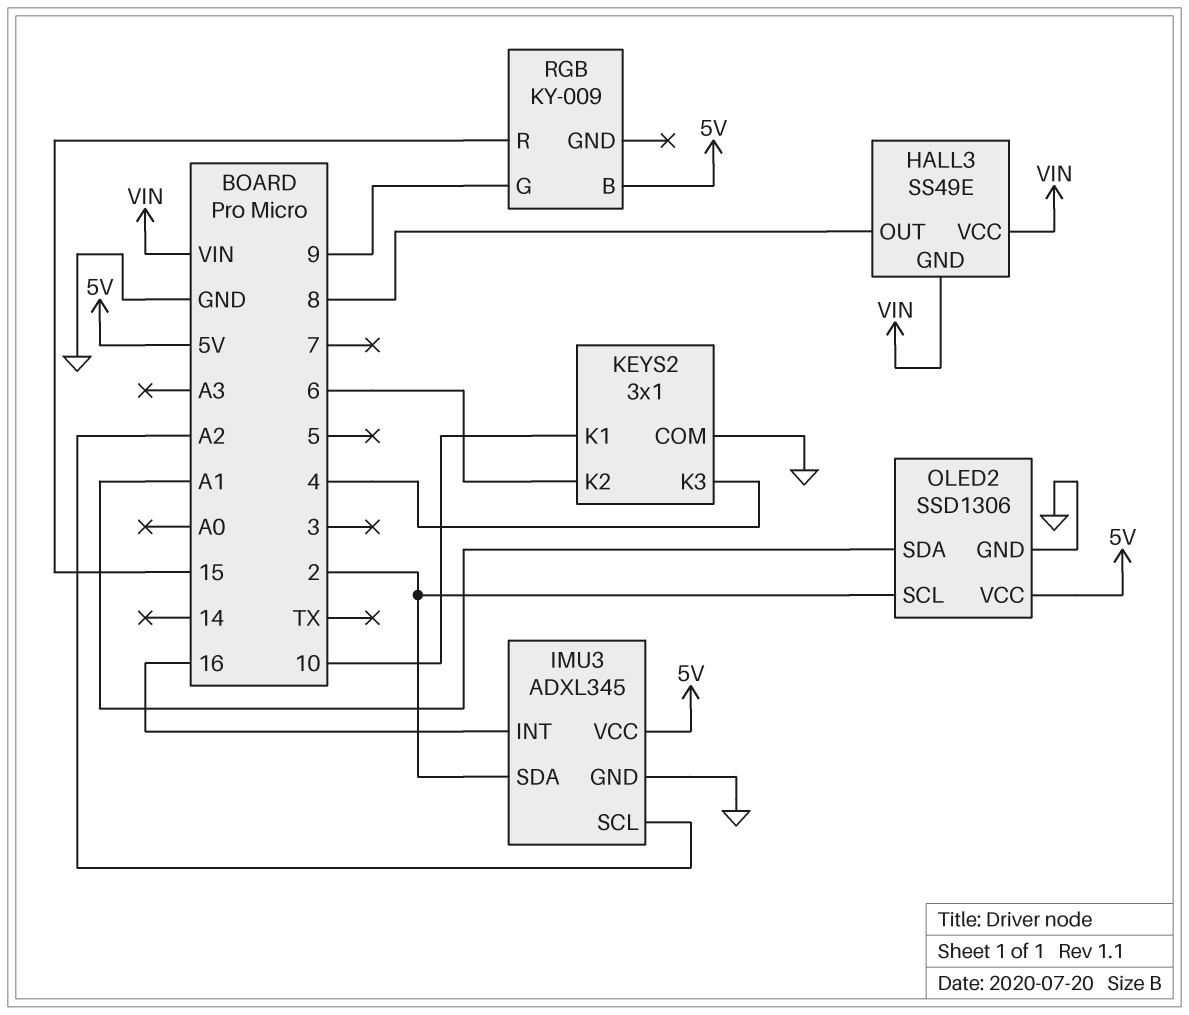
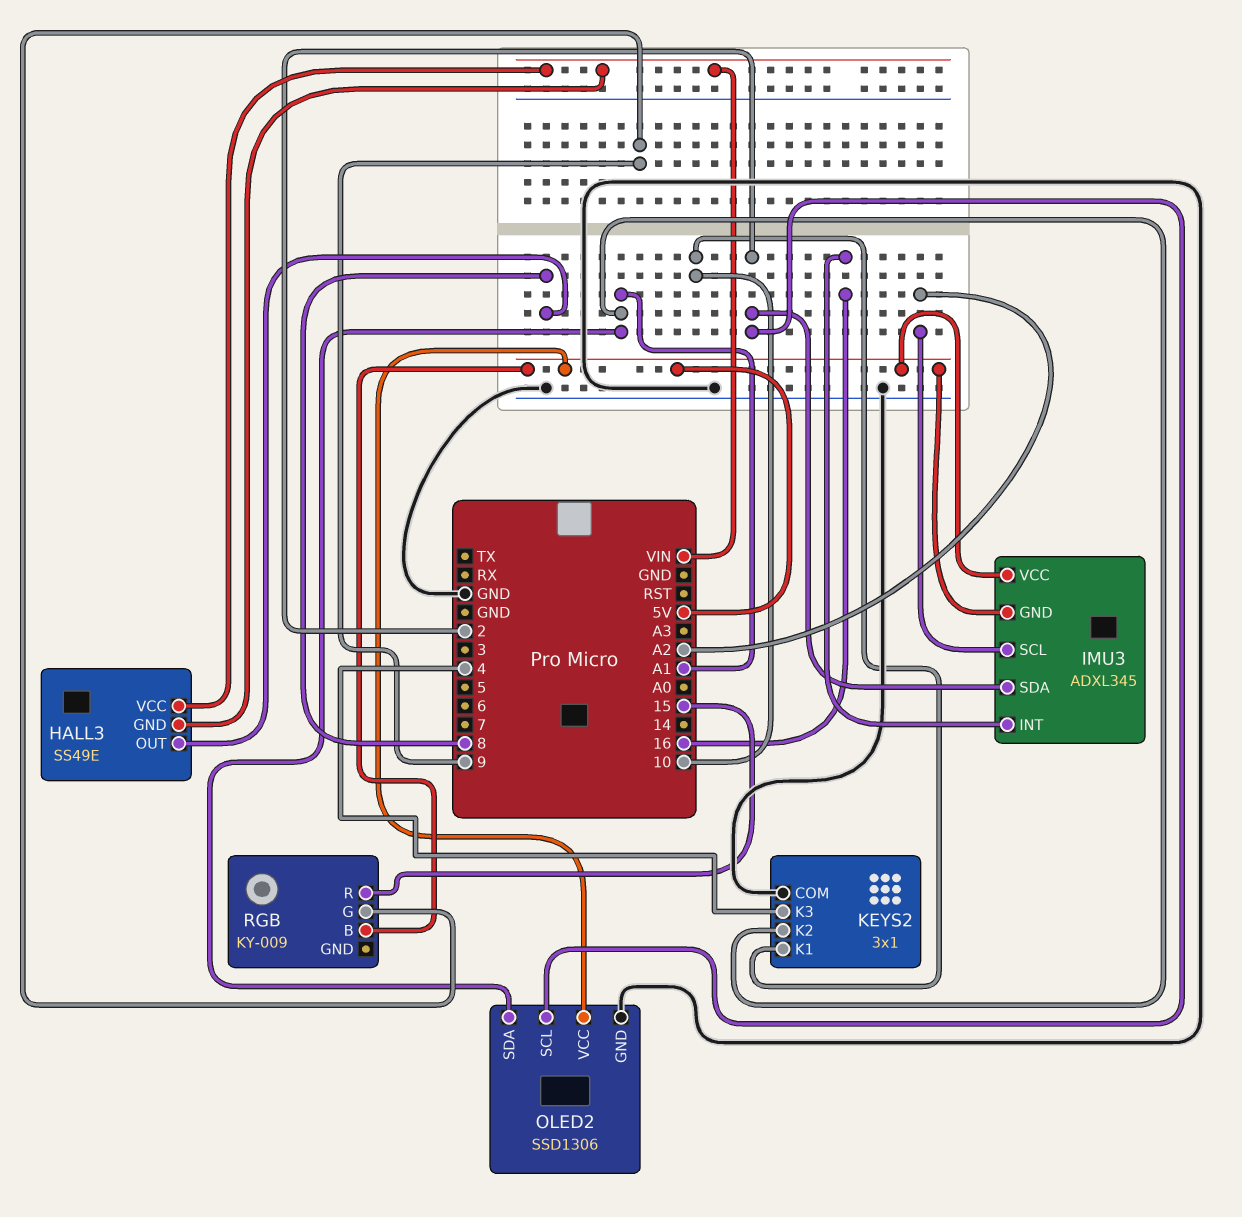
IMU3 pin GND: GND -> 5V
KEYS2 pin K2: 6 -> A1

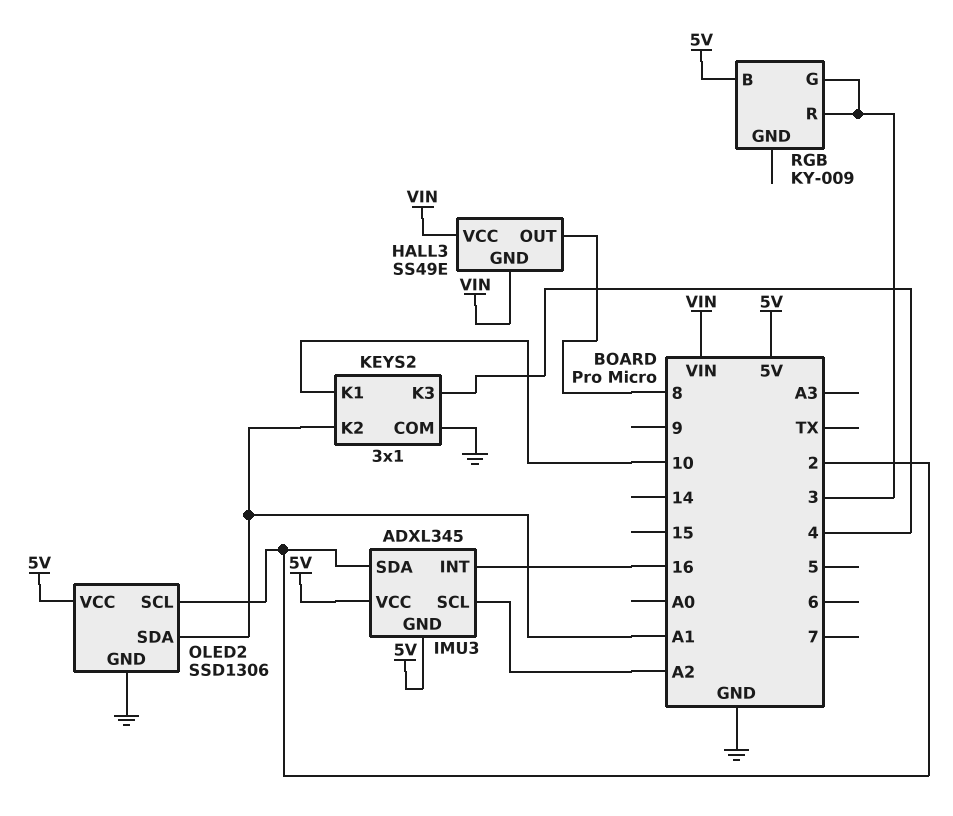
RGB pin G: 9 -> 3
RGB pin R: 15 -> 3

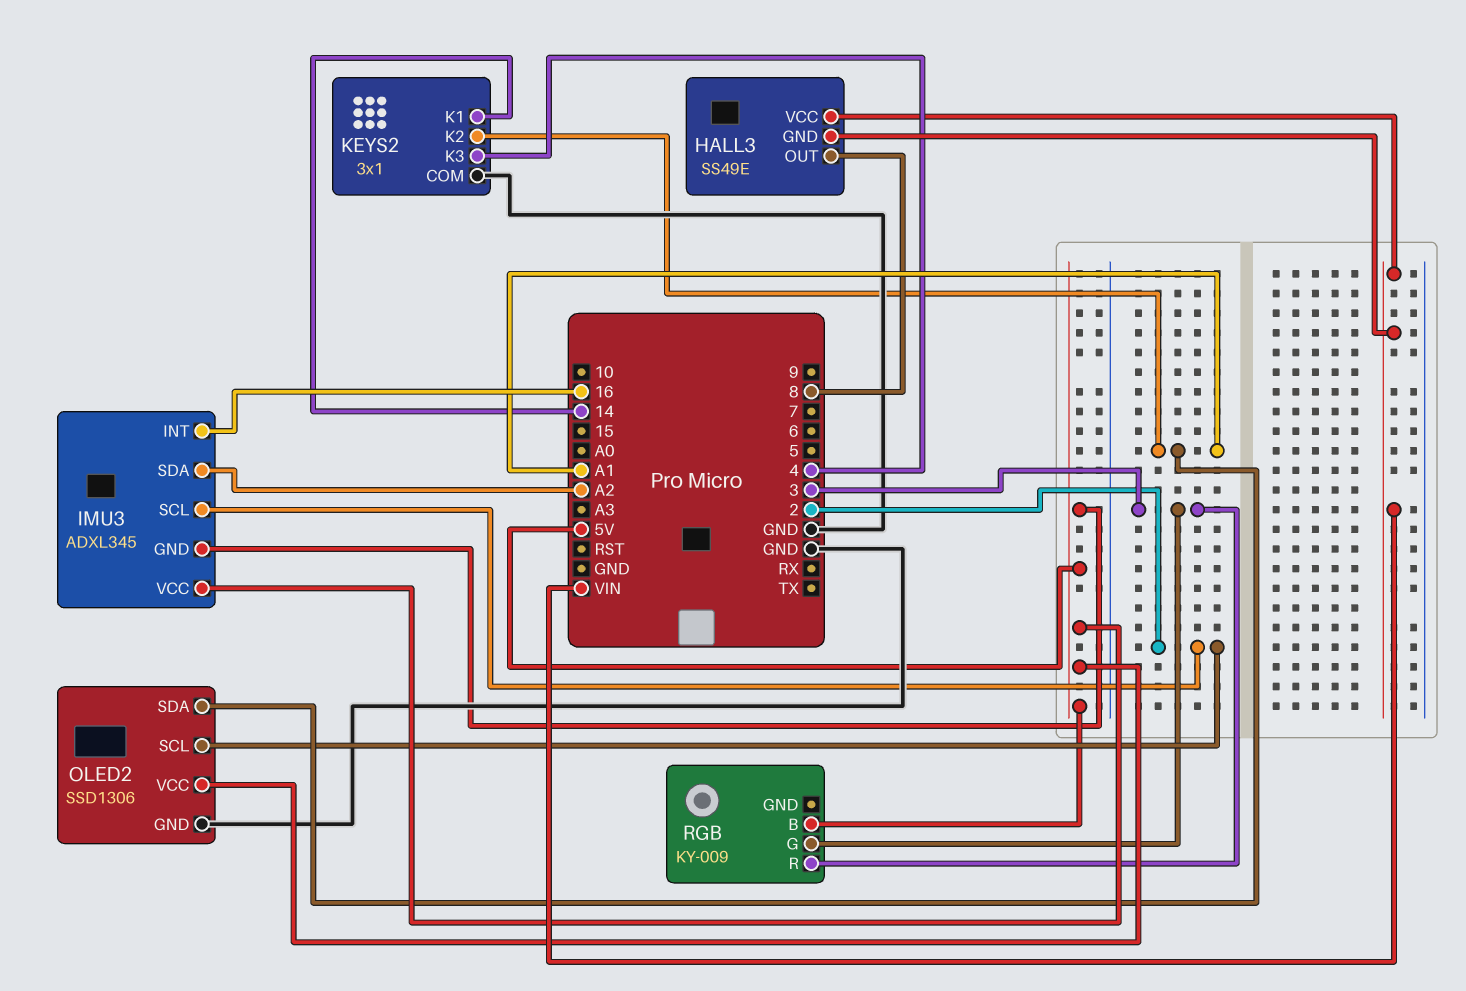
IMU3 pin SCL: A2 -> 2
IMU3 pin SDA: 2 -> A2
KEYS2 pin K1: 10 -> 14

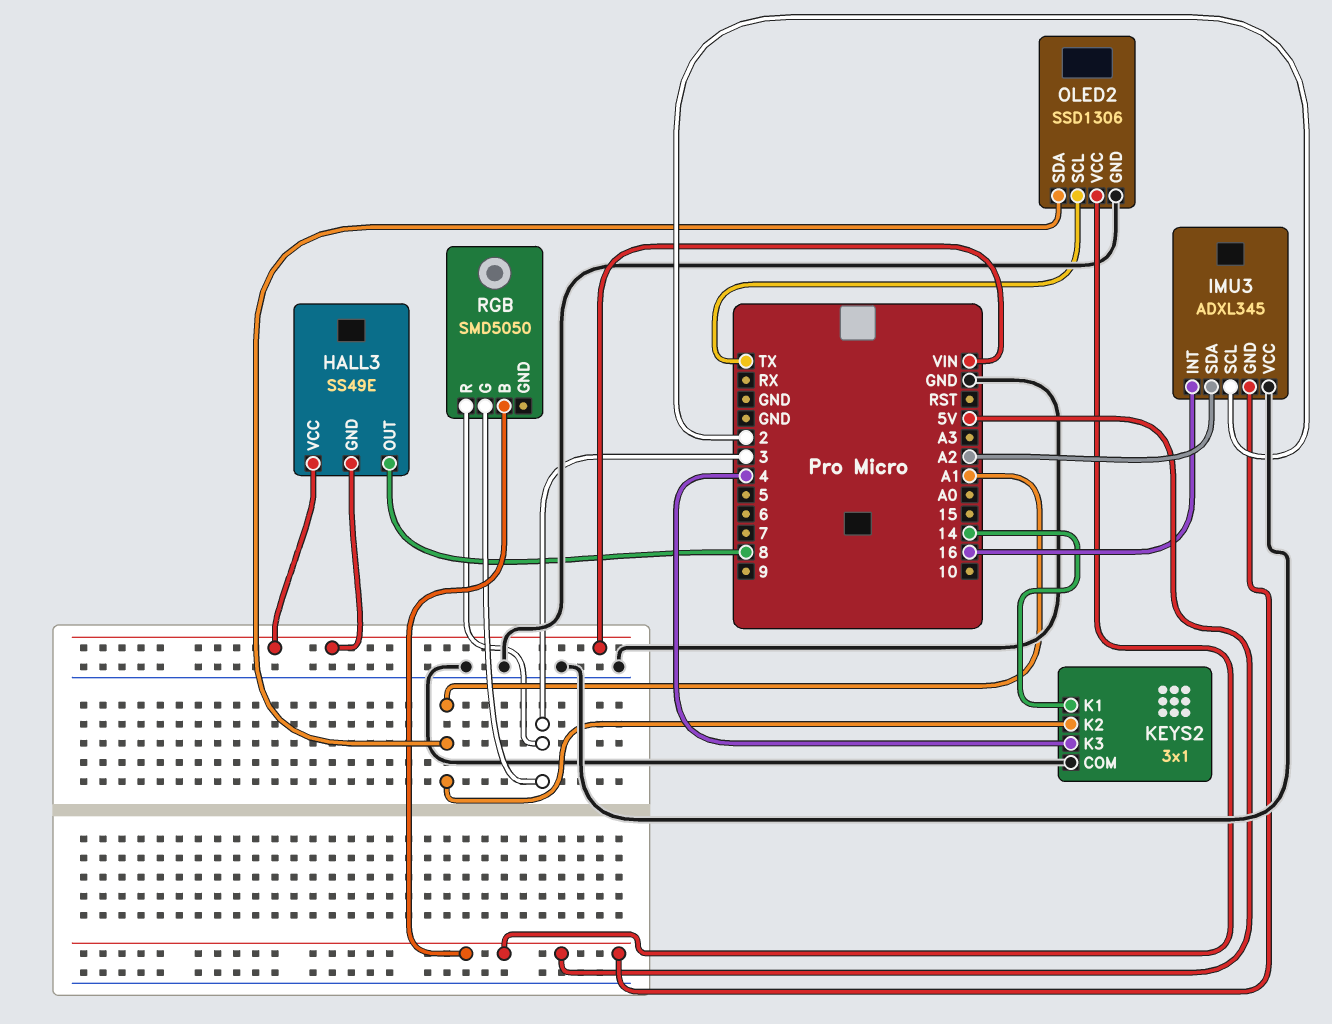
IMU3 pin VCC: 5V -> GND
OLED2 pin SCL: 2 -> TX
RGB: KY-009 -> SMD5050

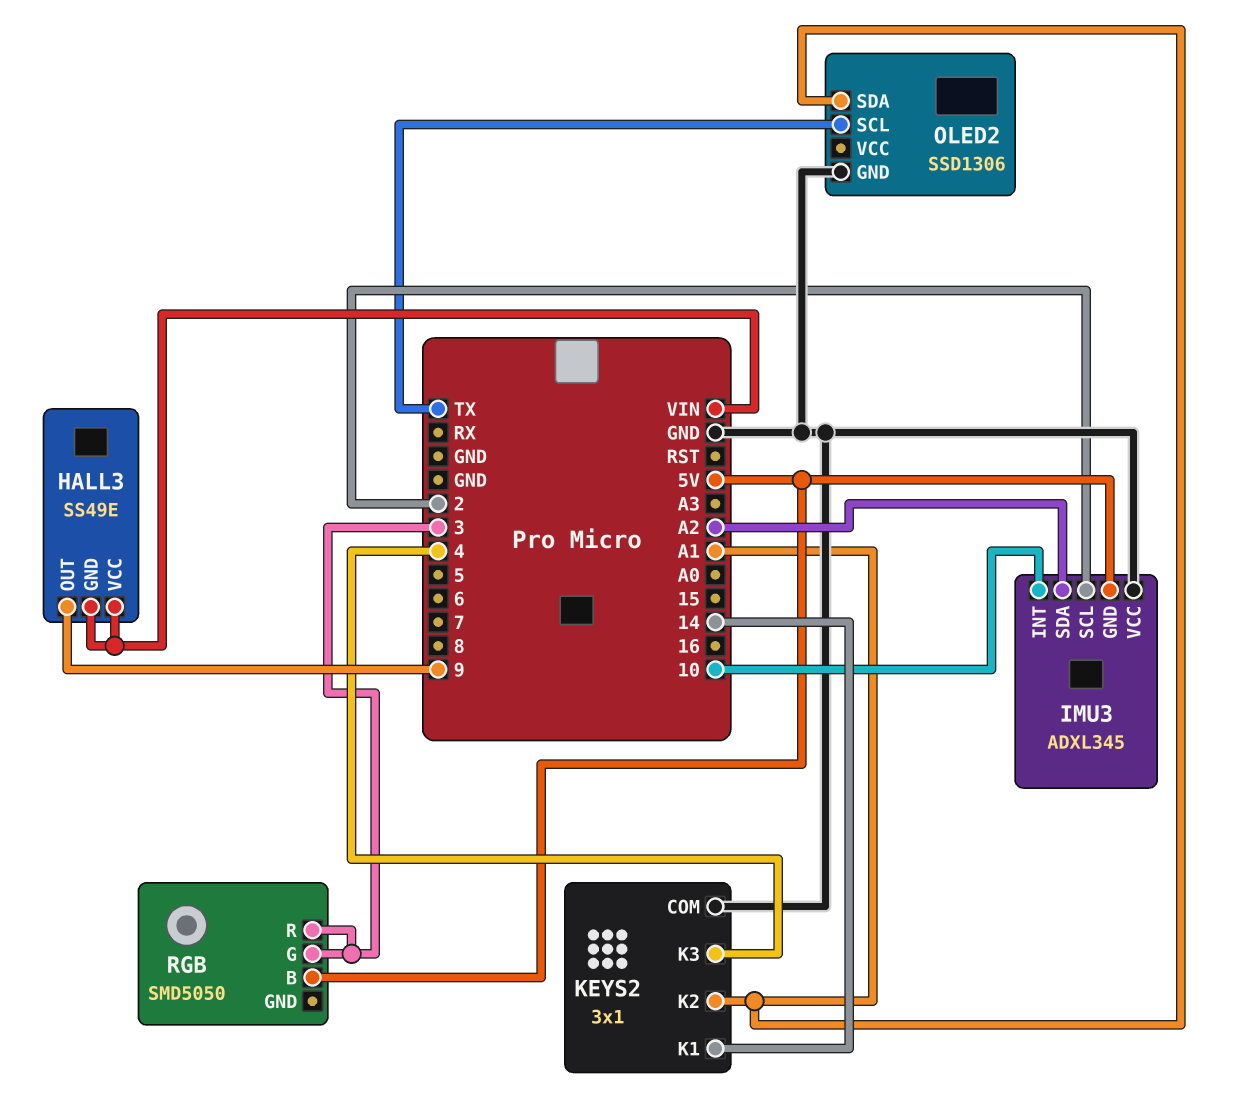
HALL3 pin OUT: 8 -> 9
IMU3 pin INT: 16 -> 10
OLED2 pin VCC: 5V -> none

